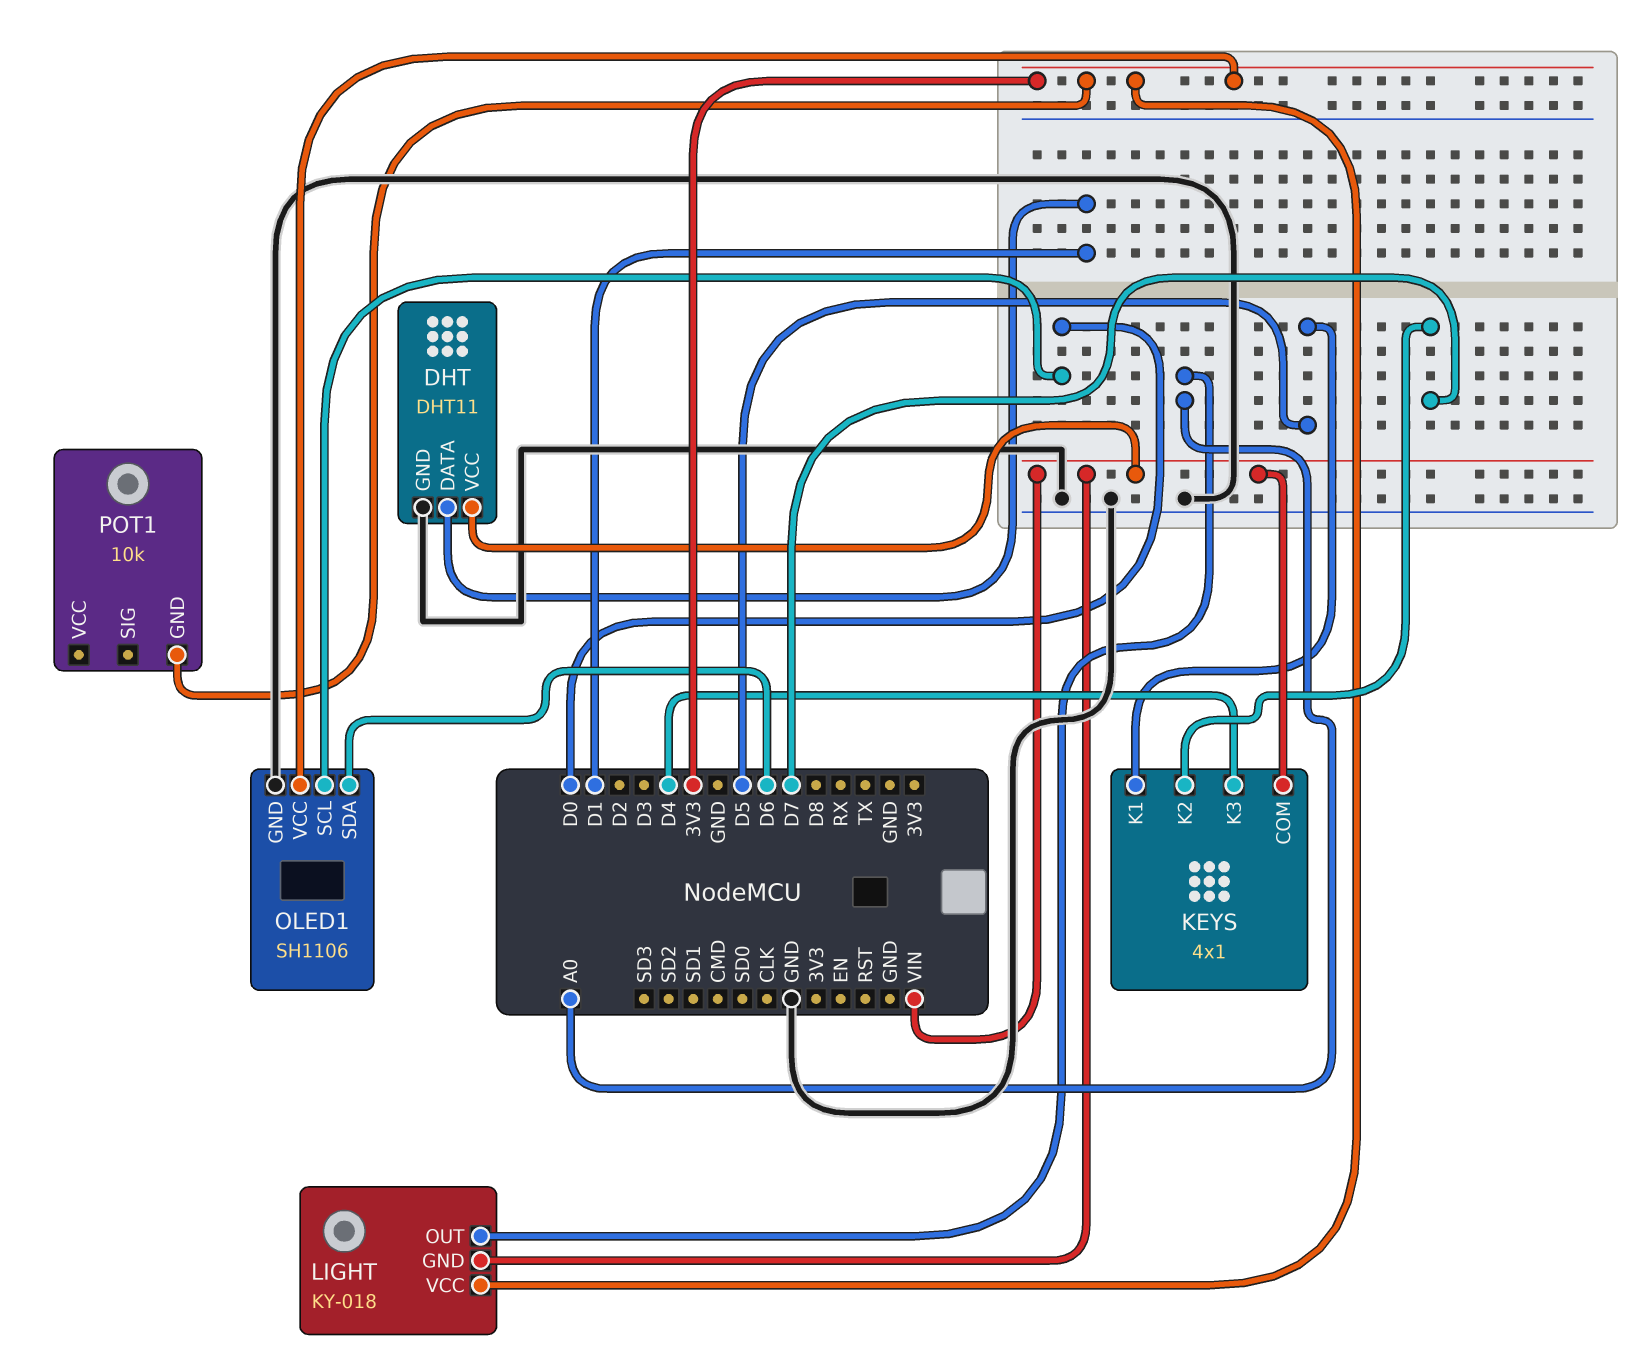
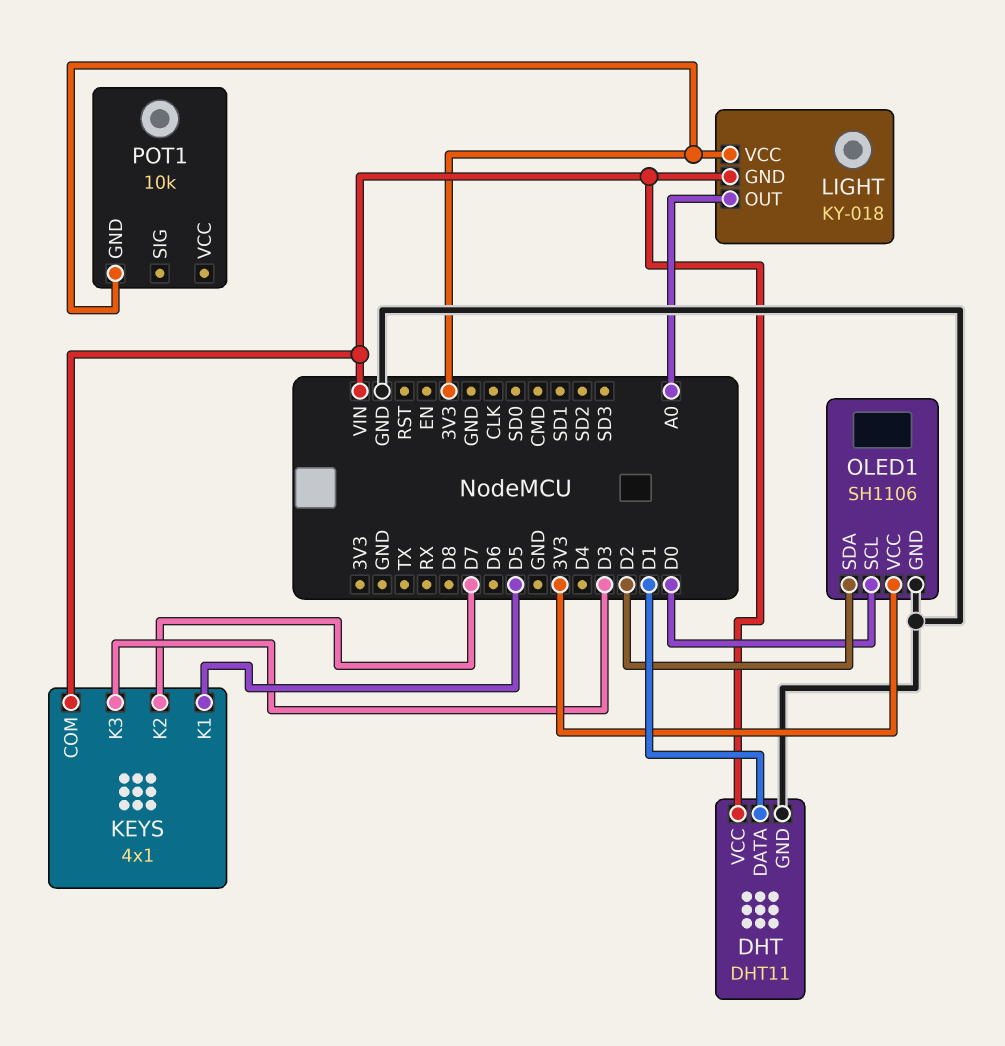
KEYS pin K3: D4 -> D3
OLED1 pin SDA: D6 -> D2

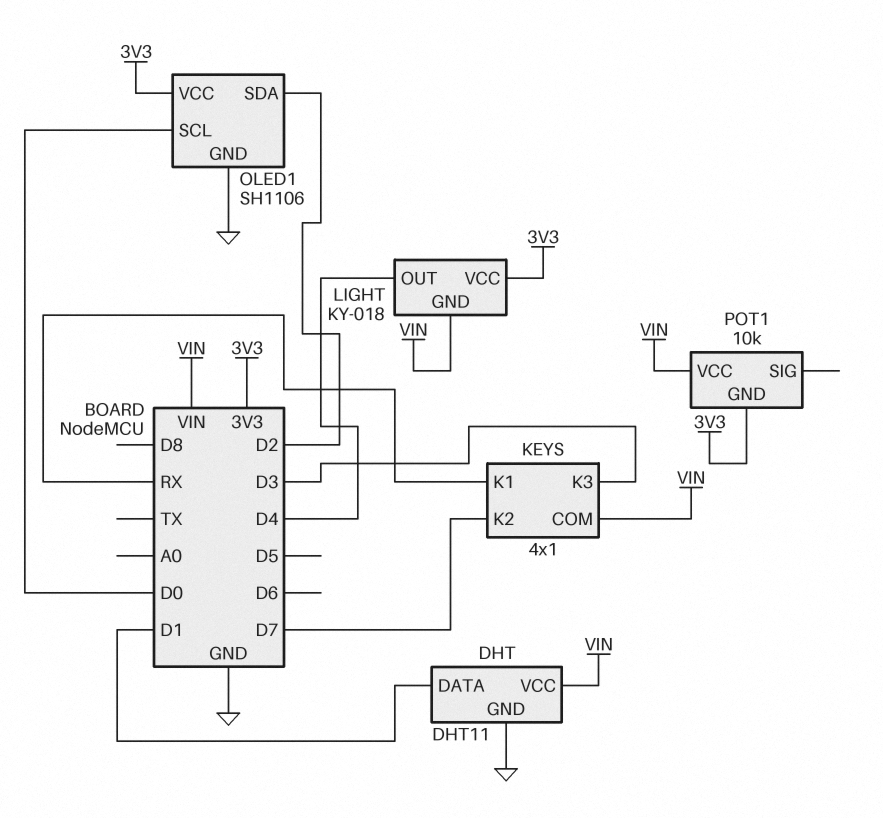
KEYS pin K1: D5 -> RX
LIGHT pin OUT: A0 -> D4
POT1 pin VCC: none -> VIN

